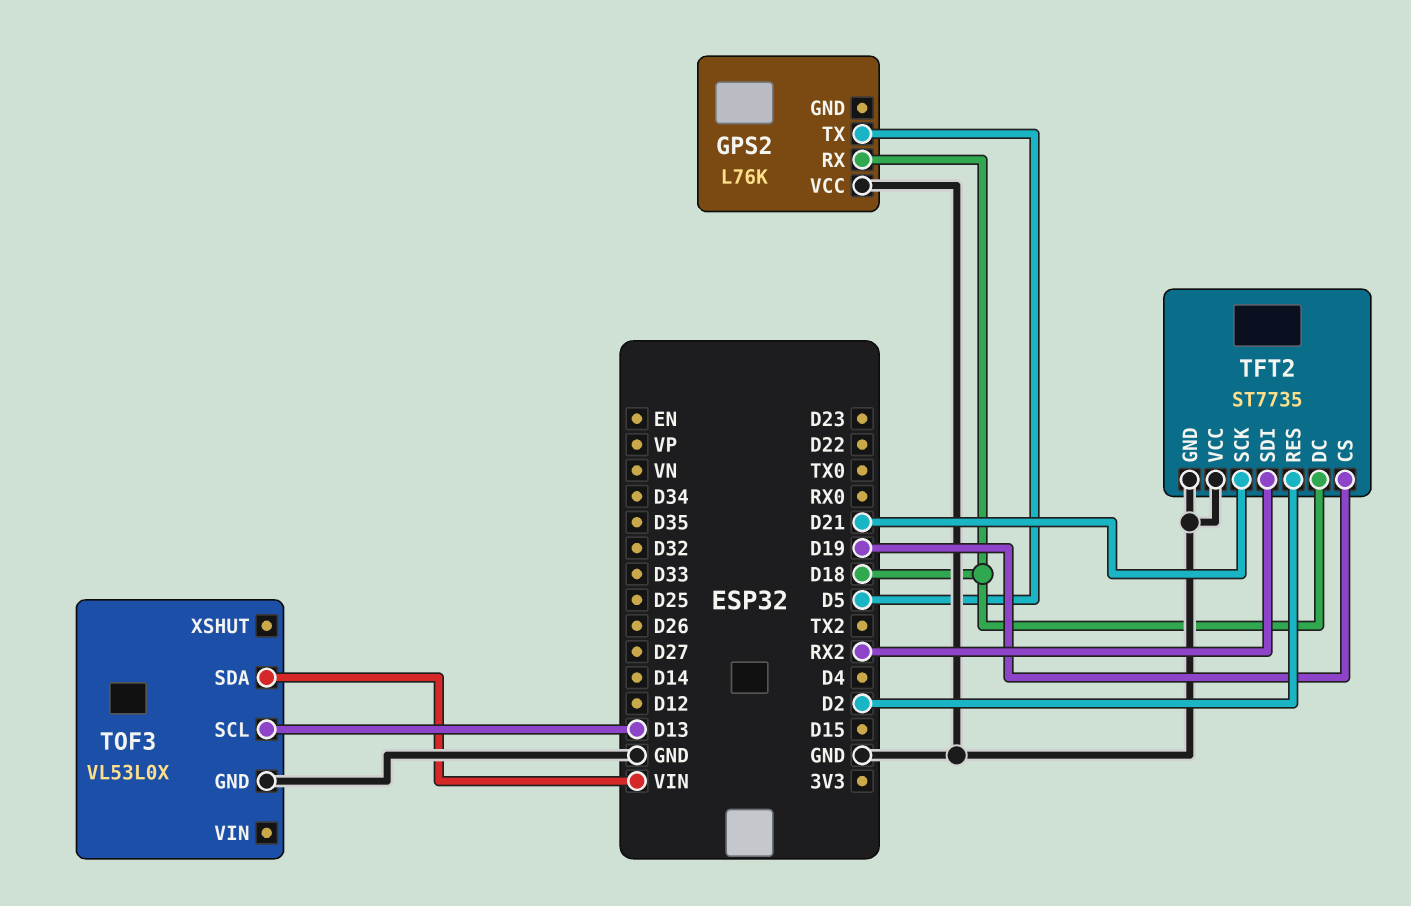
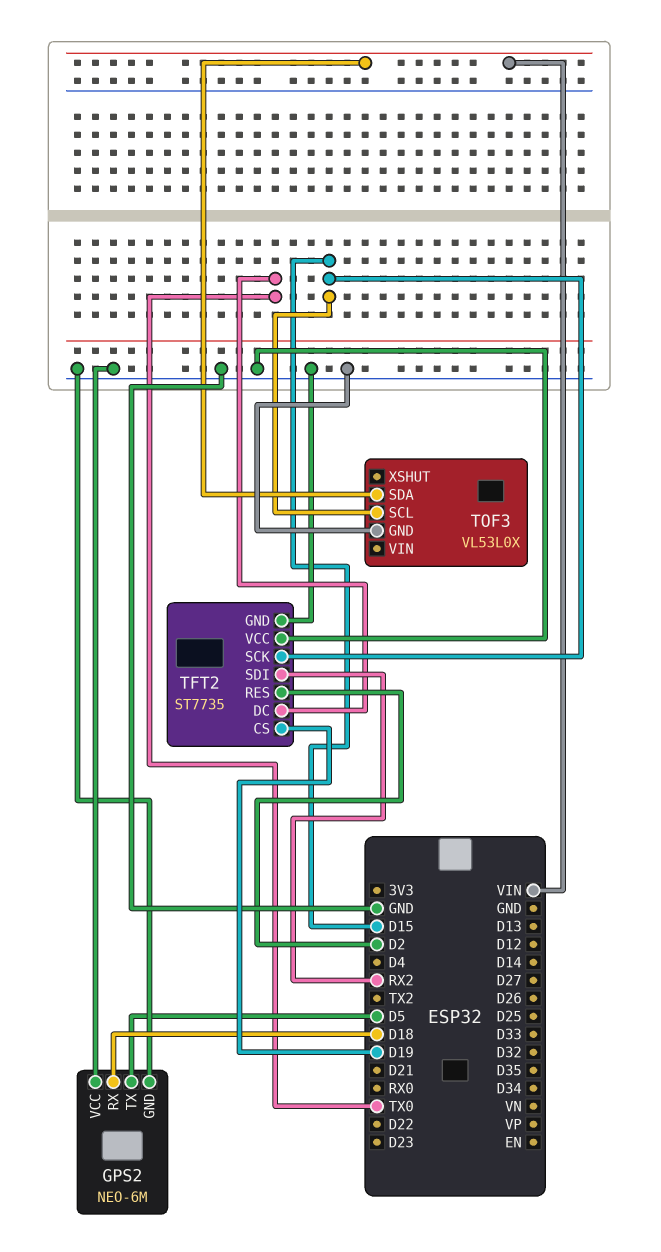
GPS2: L76K -> NEO-6M
GPS2 pin GND: none -> GND
TFT2 pin DC: D18 -> TX0
TFT2 pin SCK: D21 -> D15
TOF3 pin SCL: D13 -> D15

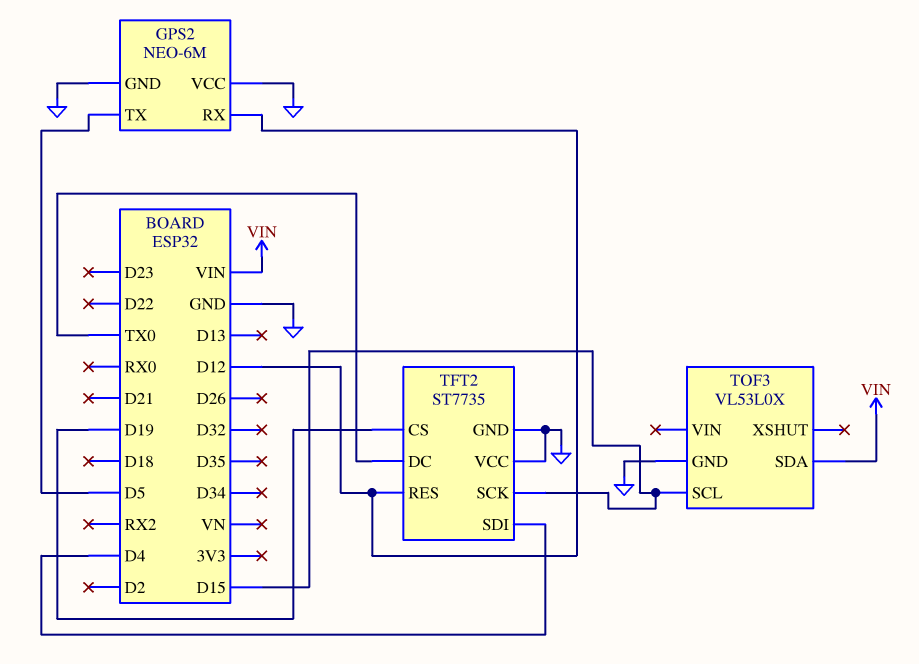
GPS2 pin RX: D18 -> D12
TFT2 pin RES: D2 -> D12
TFT2 pin SDI: RX2 -> D4

